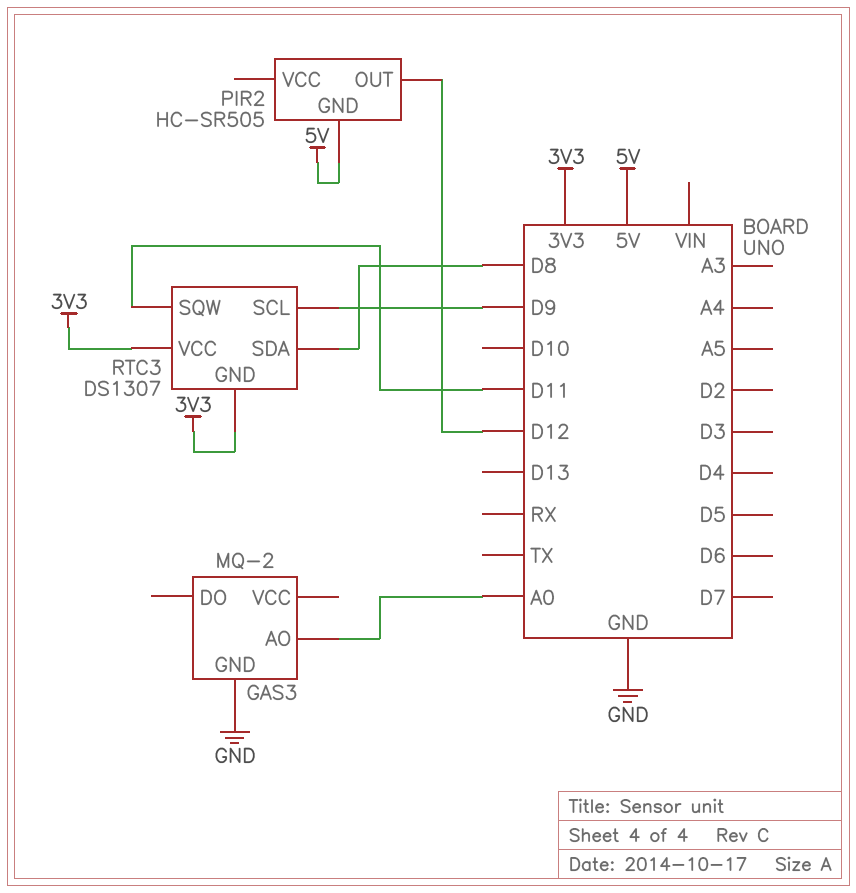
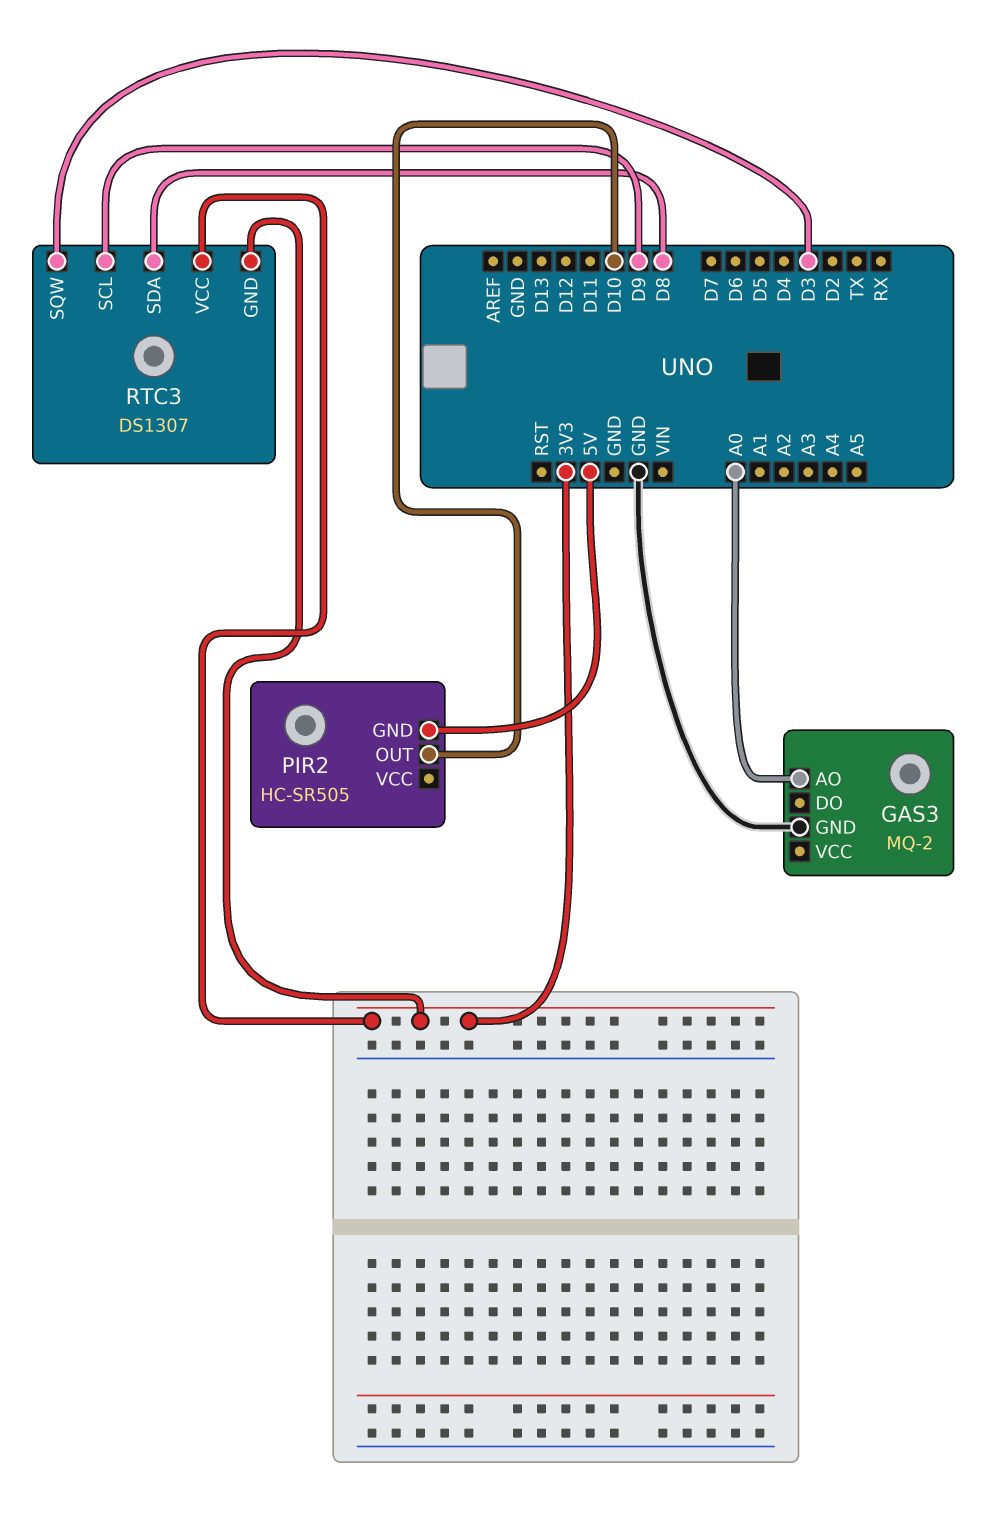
PIR2 pin OUT: D12 -> D10
RTC3 pin SQW: D11 -> D3

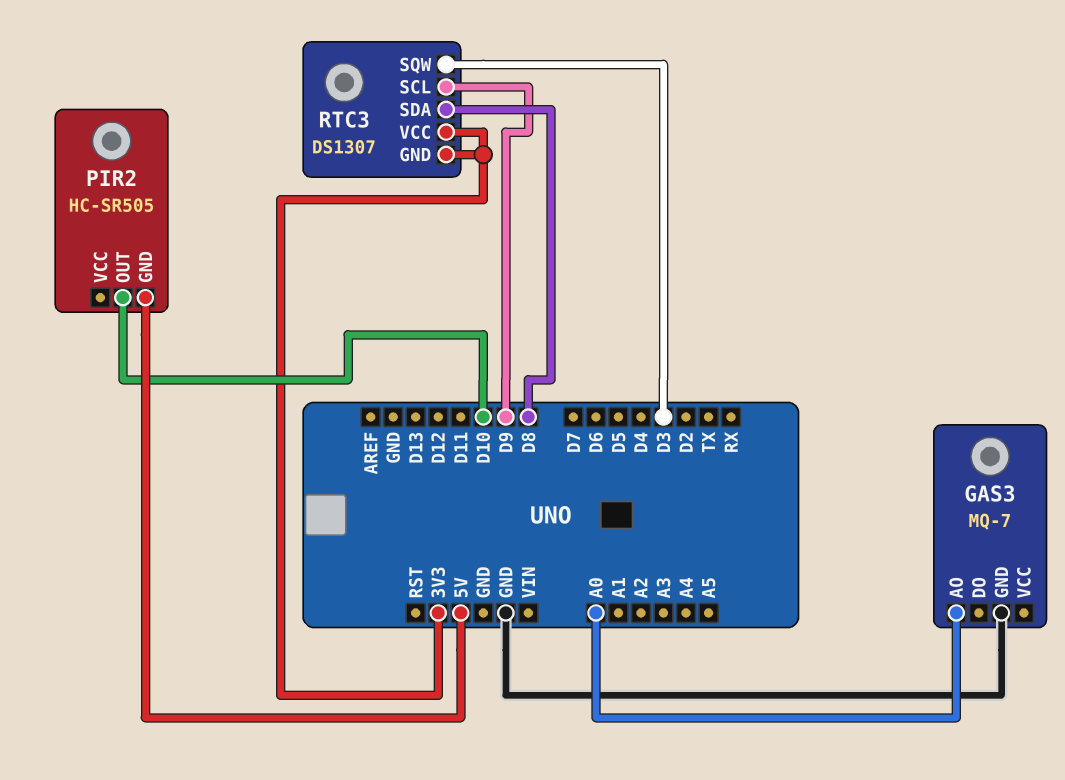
GAS3: MQ-2 -> MQ-7

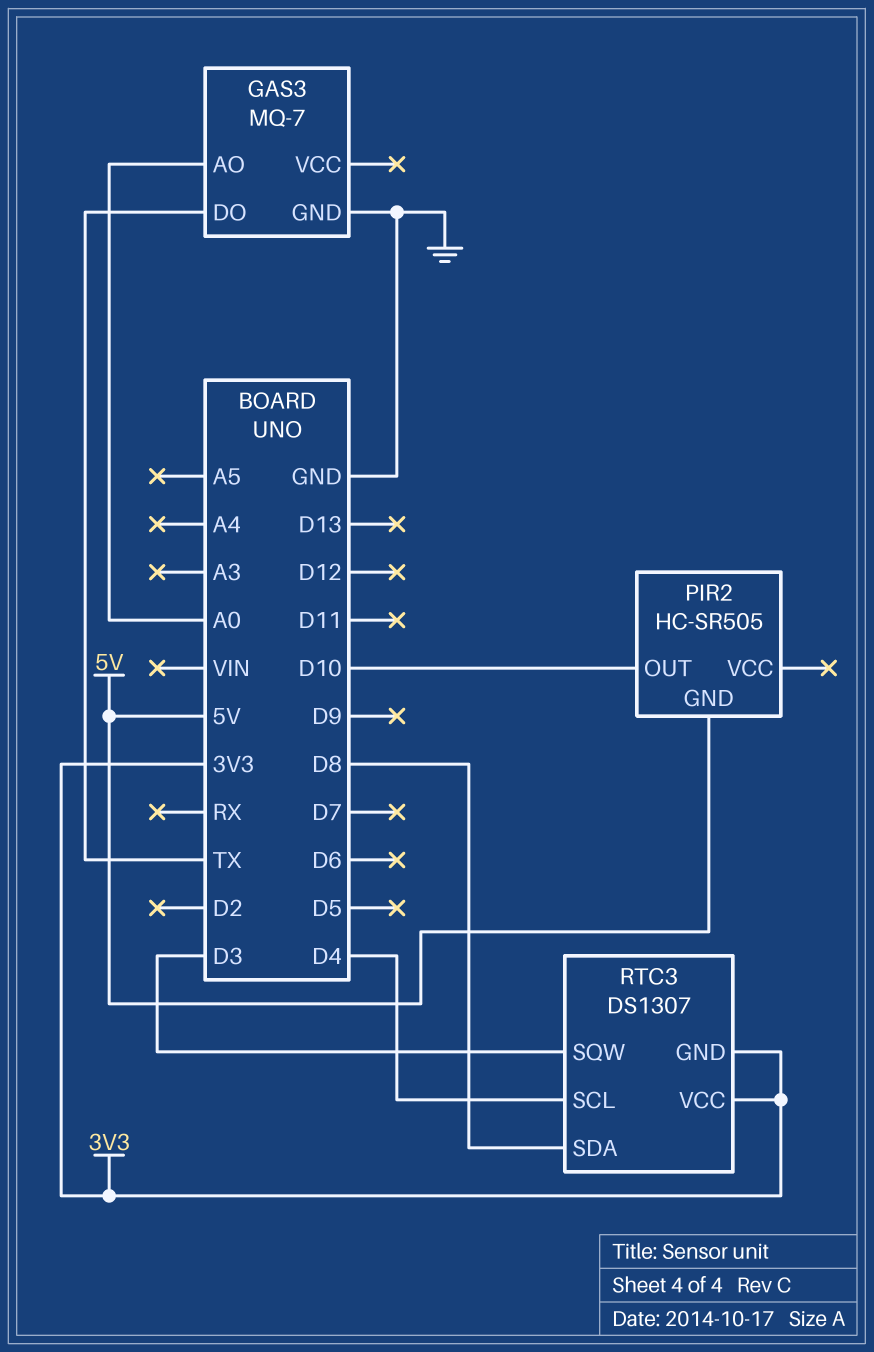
GAS3 pin DO: none -> TX
RTC3 pin SCL: D9 -> D4

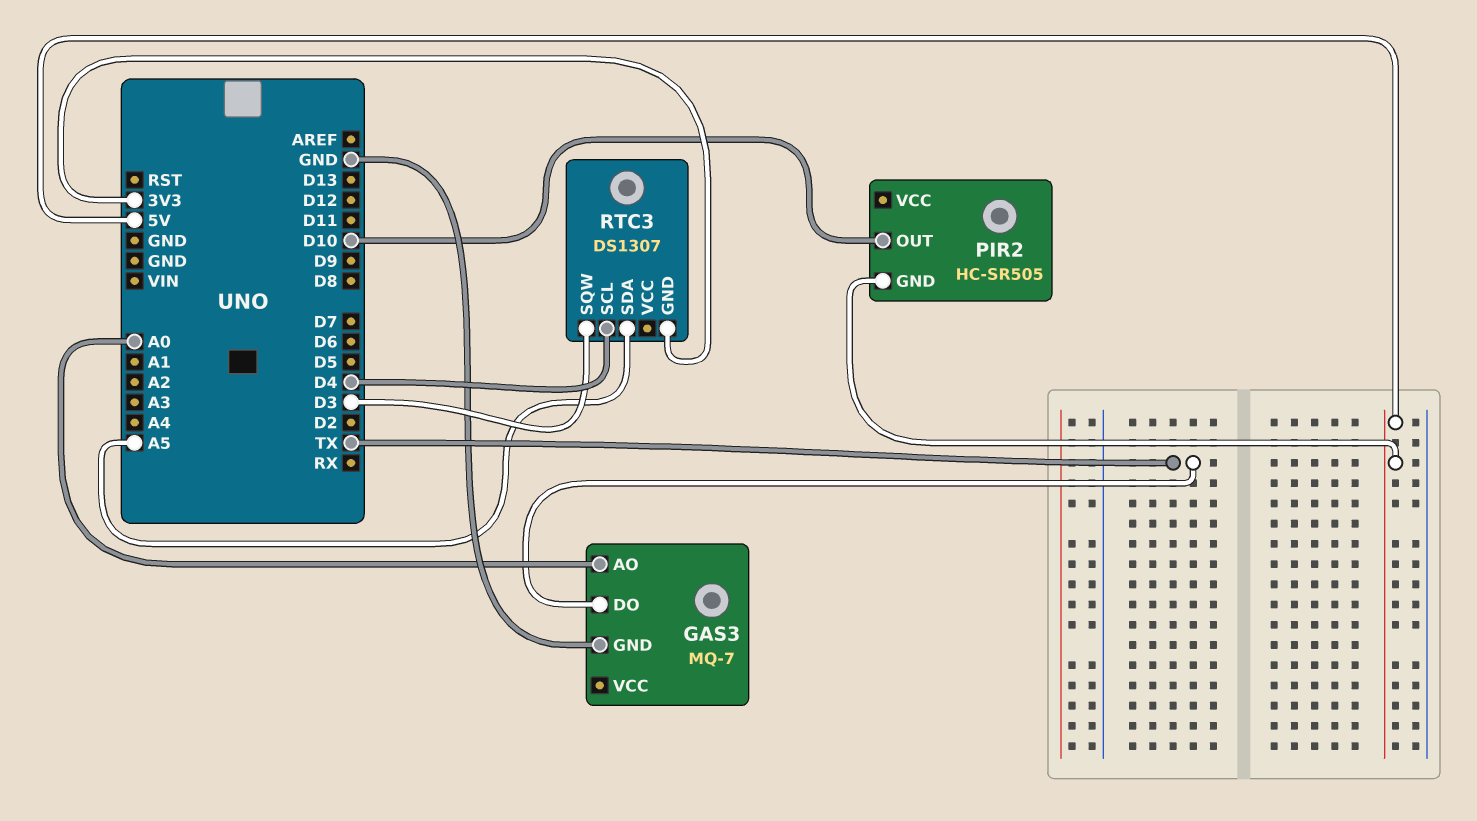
RTC3 pin SDA: D8 -> A5
RTC3 pin VCC: 3V3 -> none

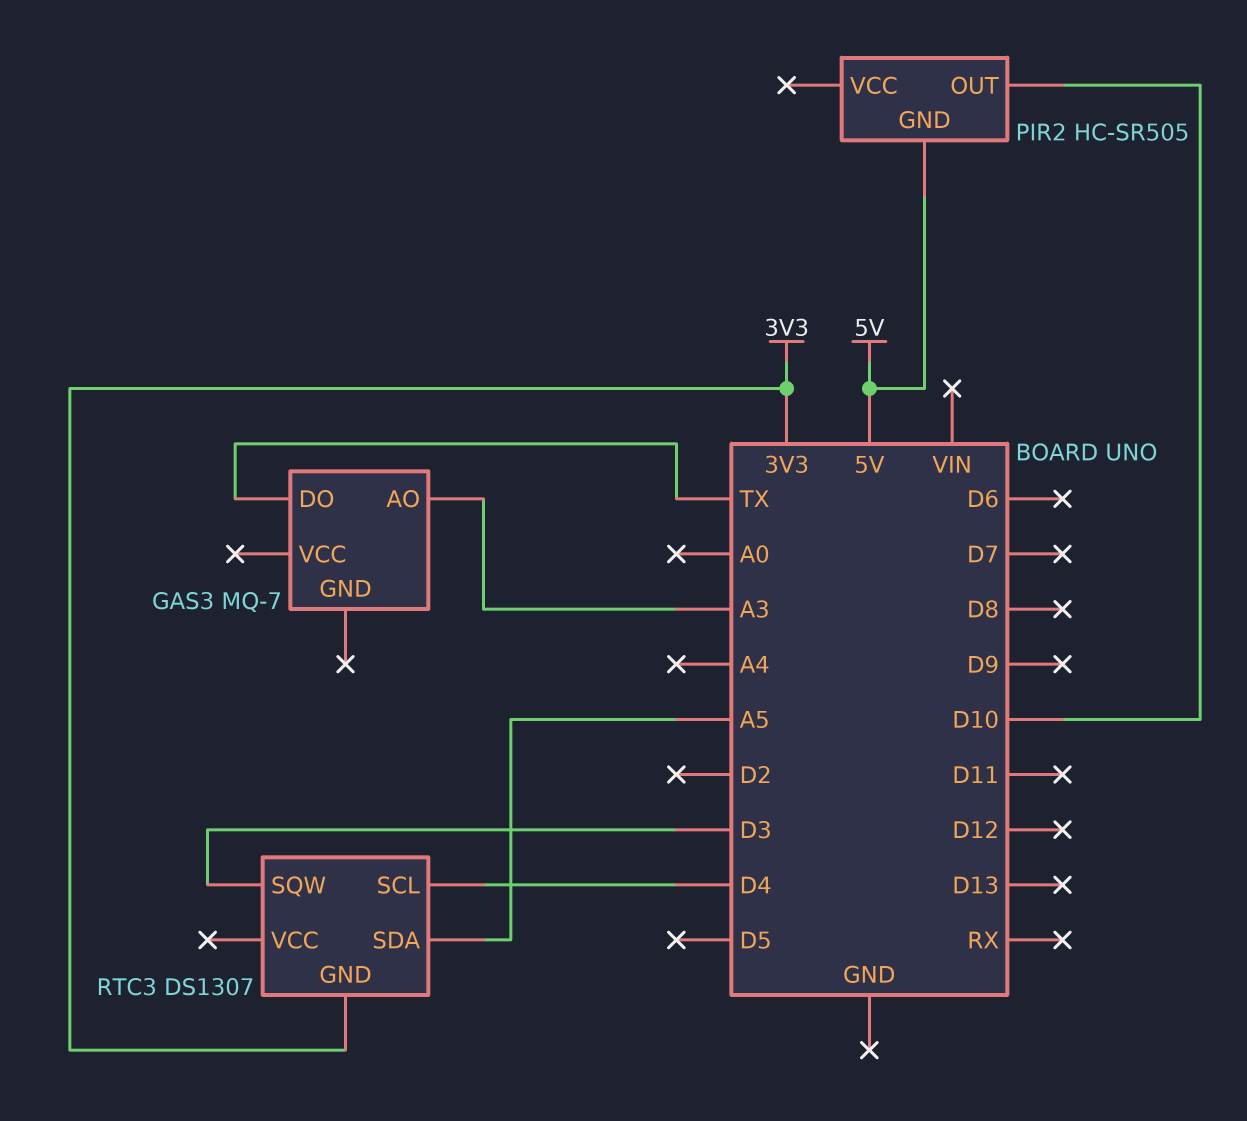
GAS3 pin AO: A0 -> A3
GAS3 pin GND: GND -> none

